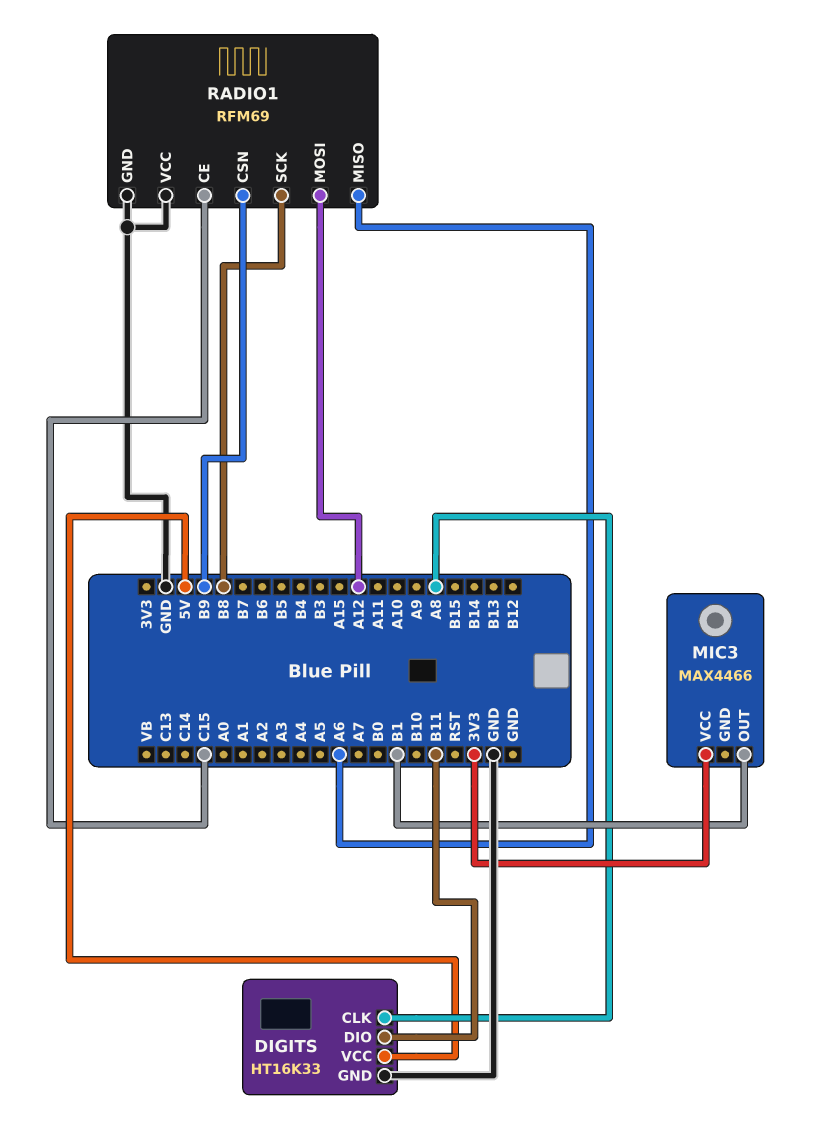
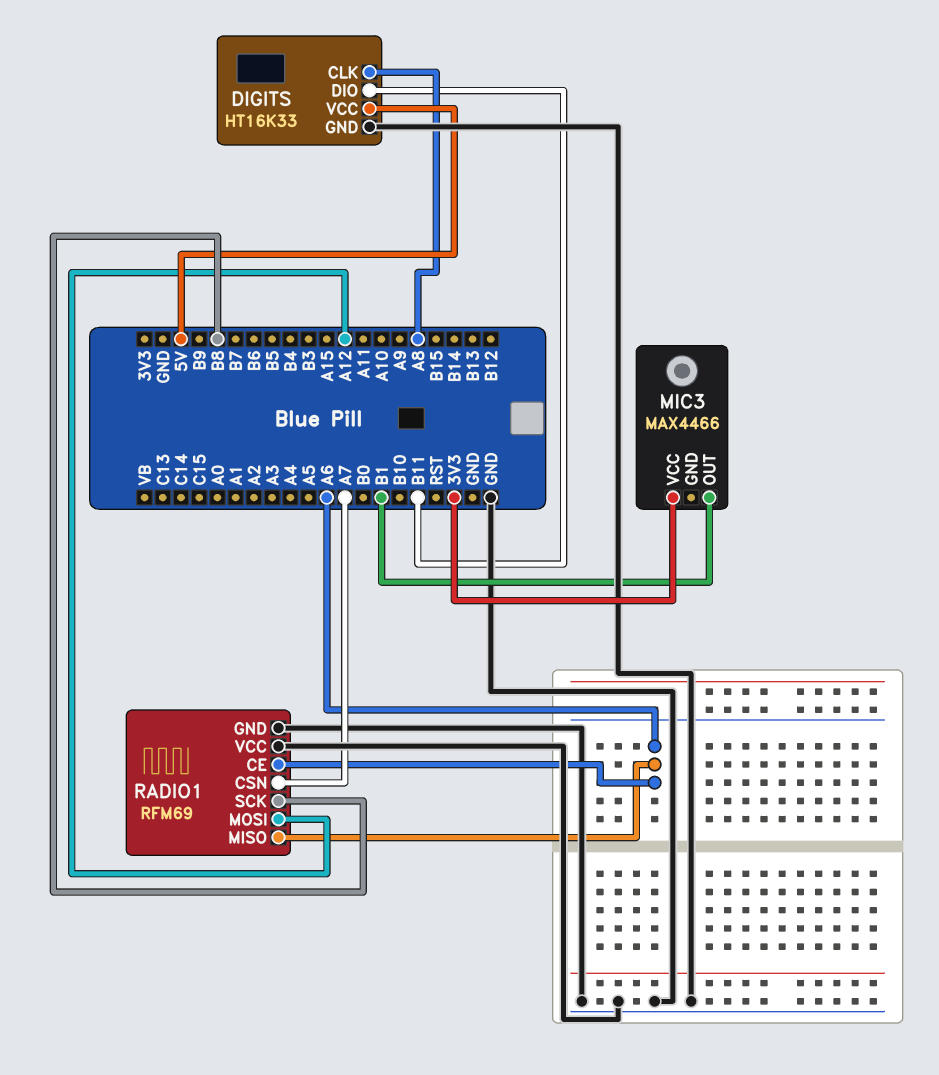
RADIO1 pin CE: C15 -> A6
RADIO1 pin CSN: B9 -> A7

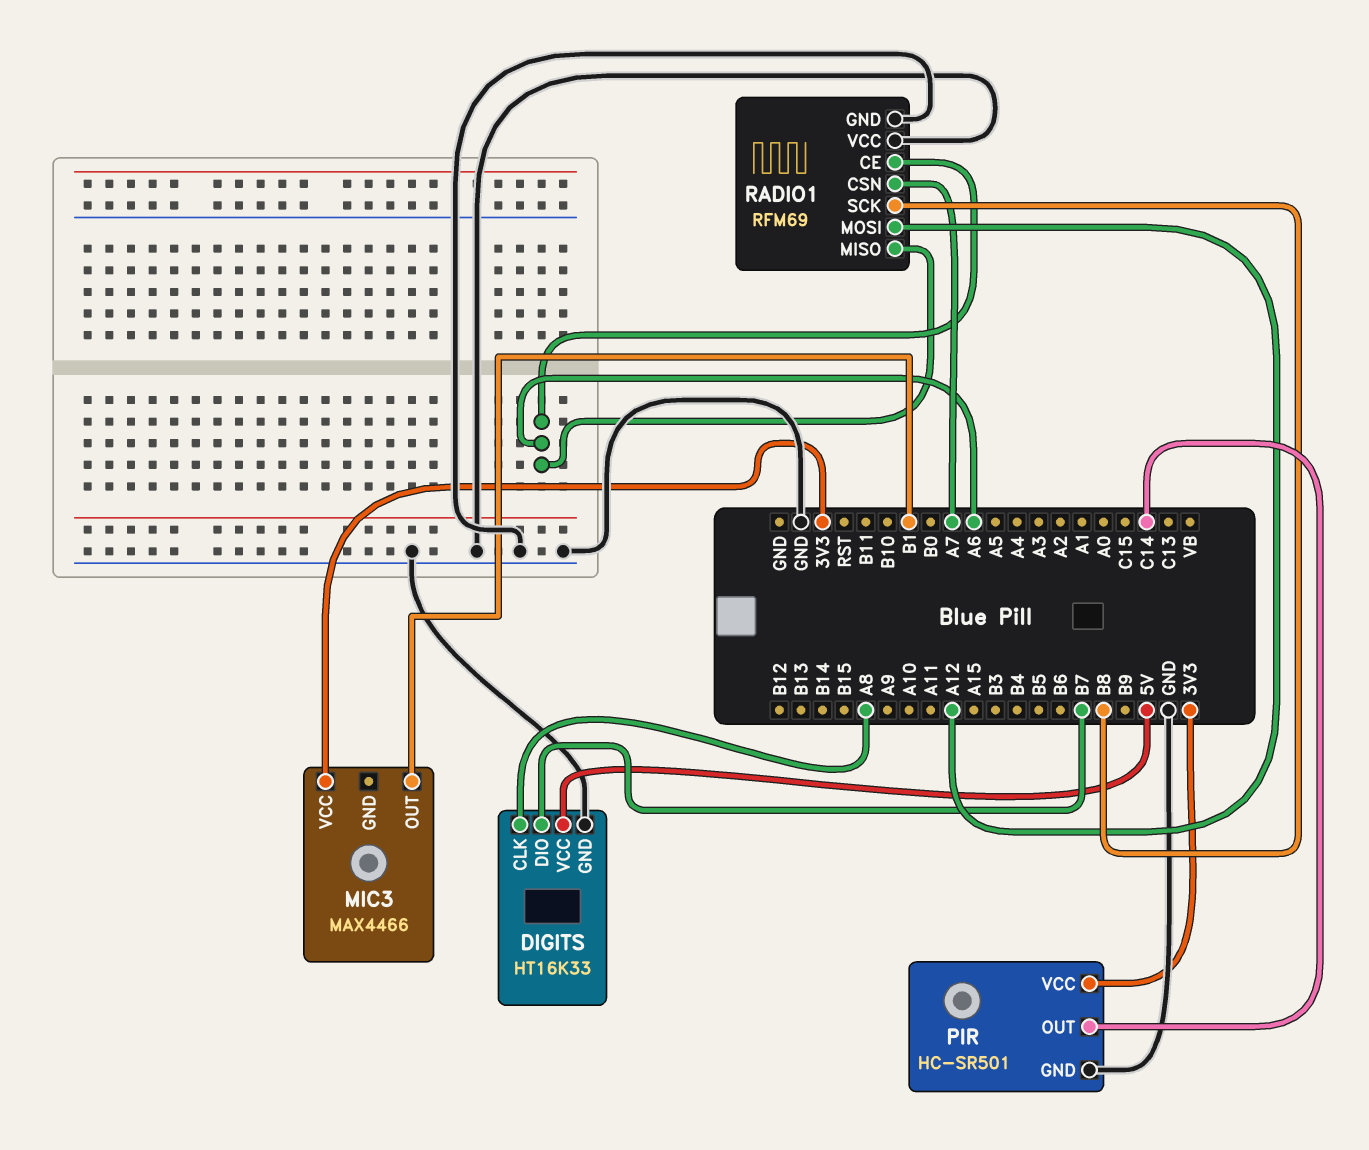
DIGITS pin DIO: B11 -> B7
PIR: none -> HC-SR501
PIR pin GND: none -> GND
PIR pin OUT: none -> C14
PIR pin VCC: none -> 3V3

